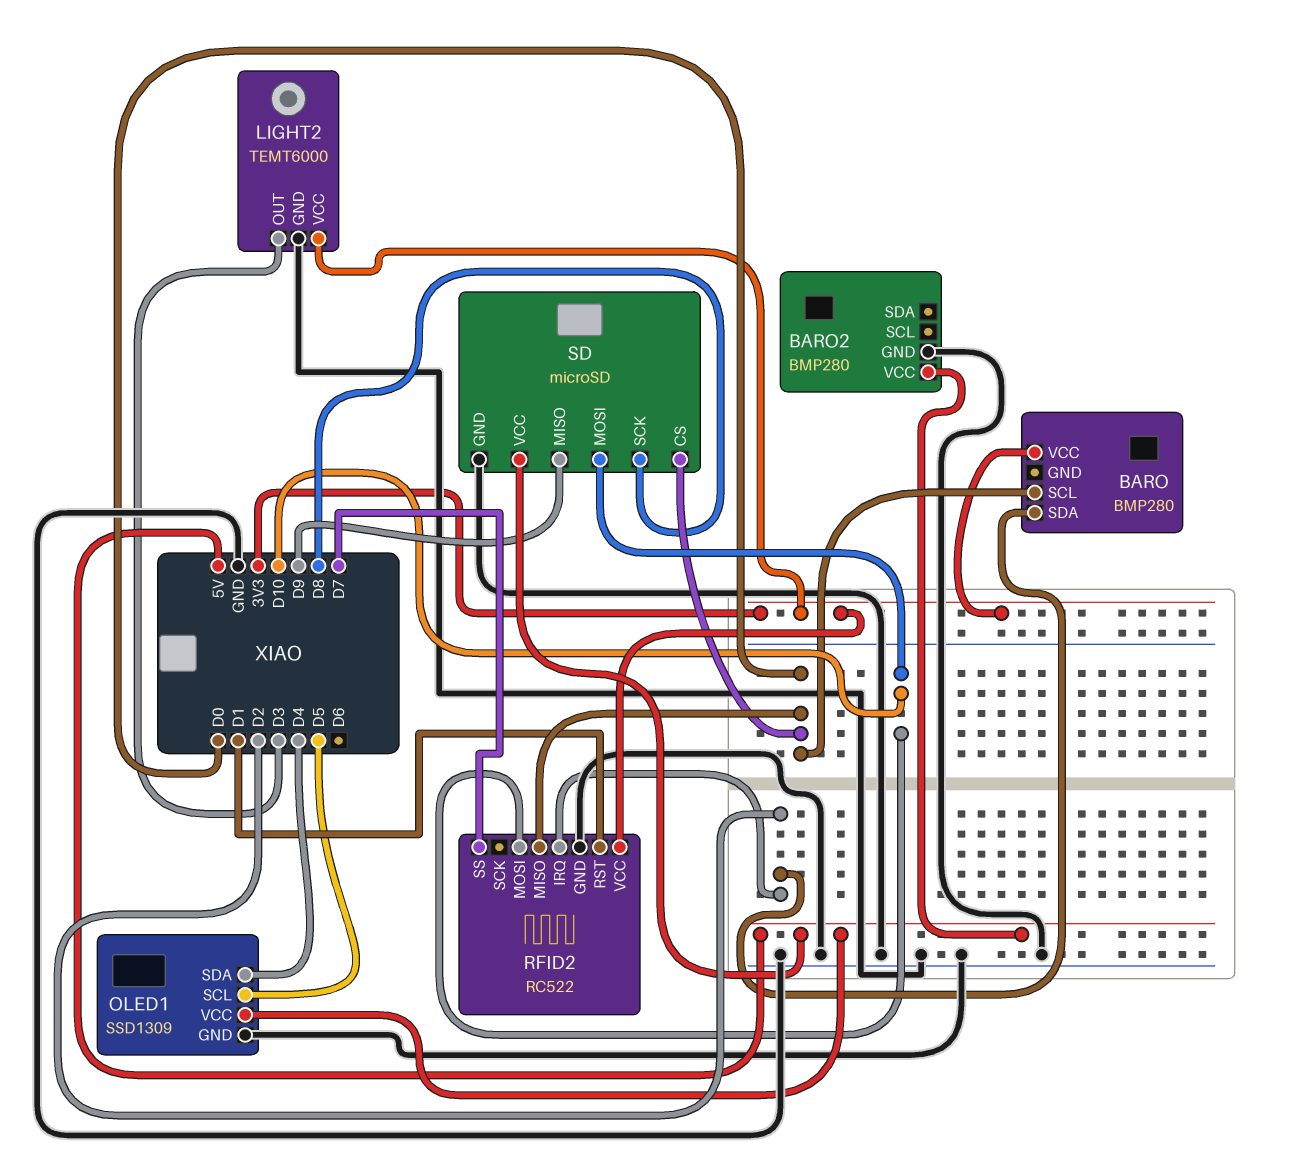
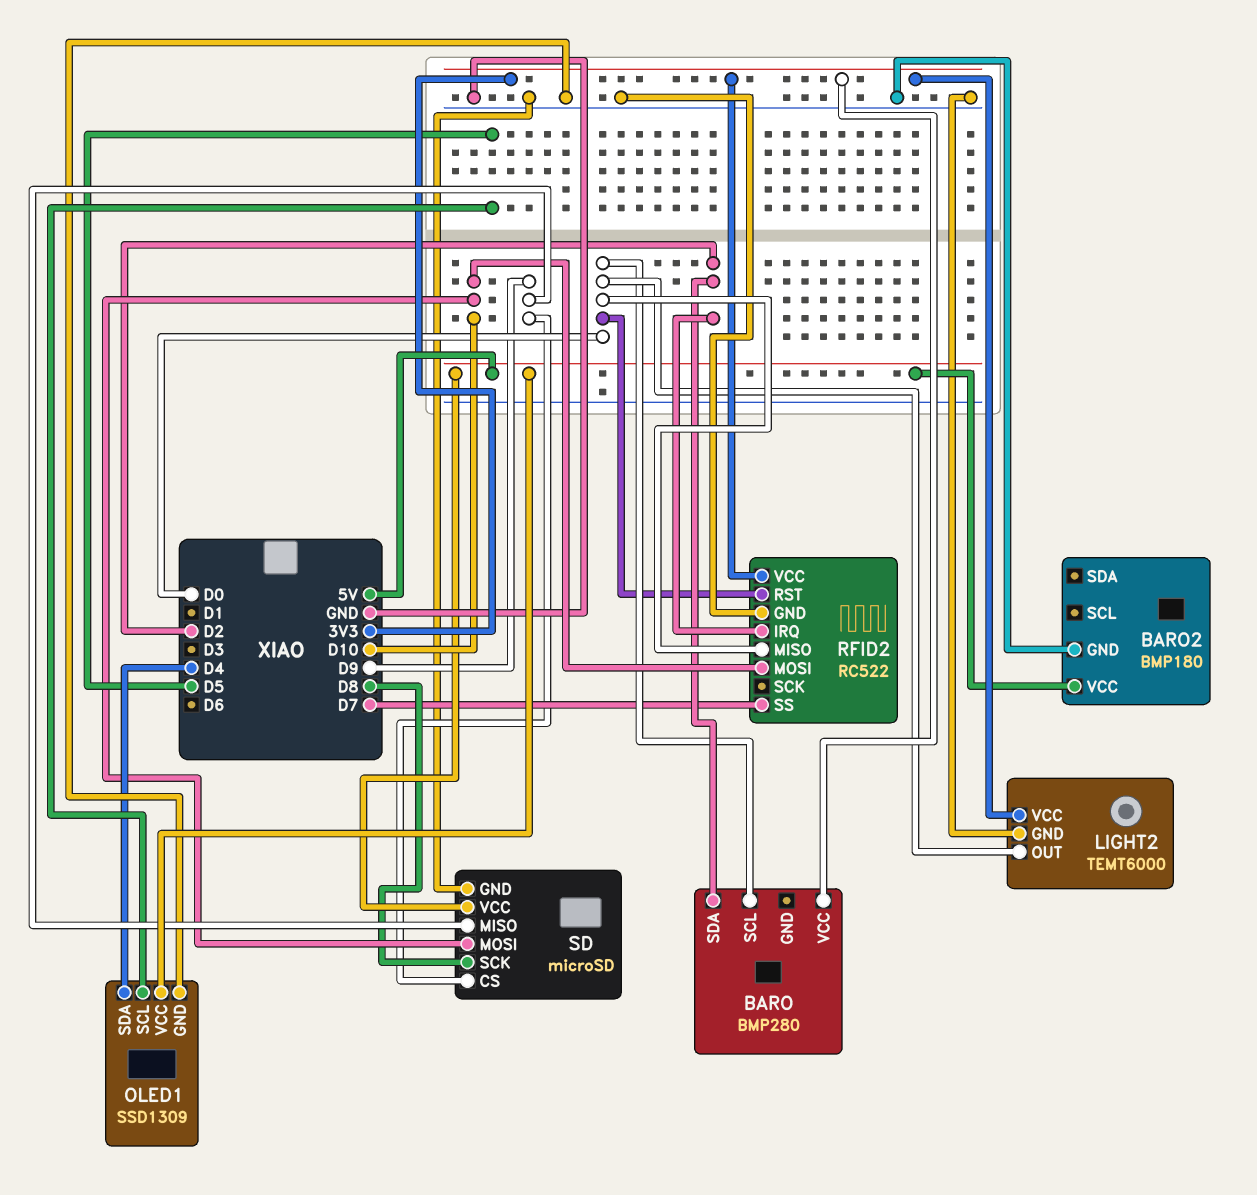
BARO2: BMP280 -> BMP180
LIGHT2 pin OUT: D3 -> D0
RFID2 pin RST: D1 -> D0
SD pin CS: D0 -> D9

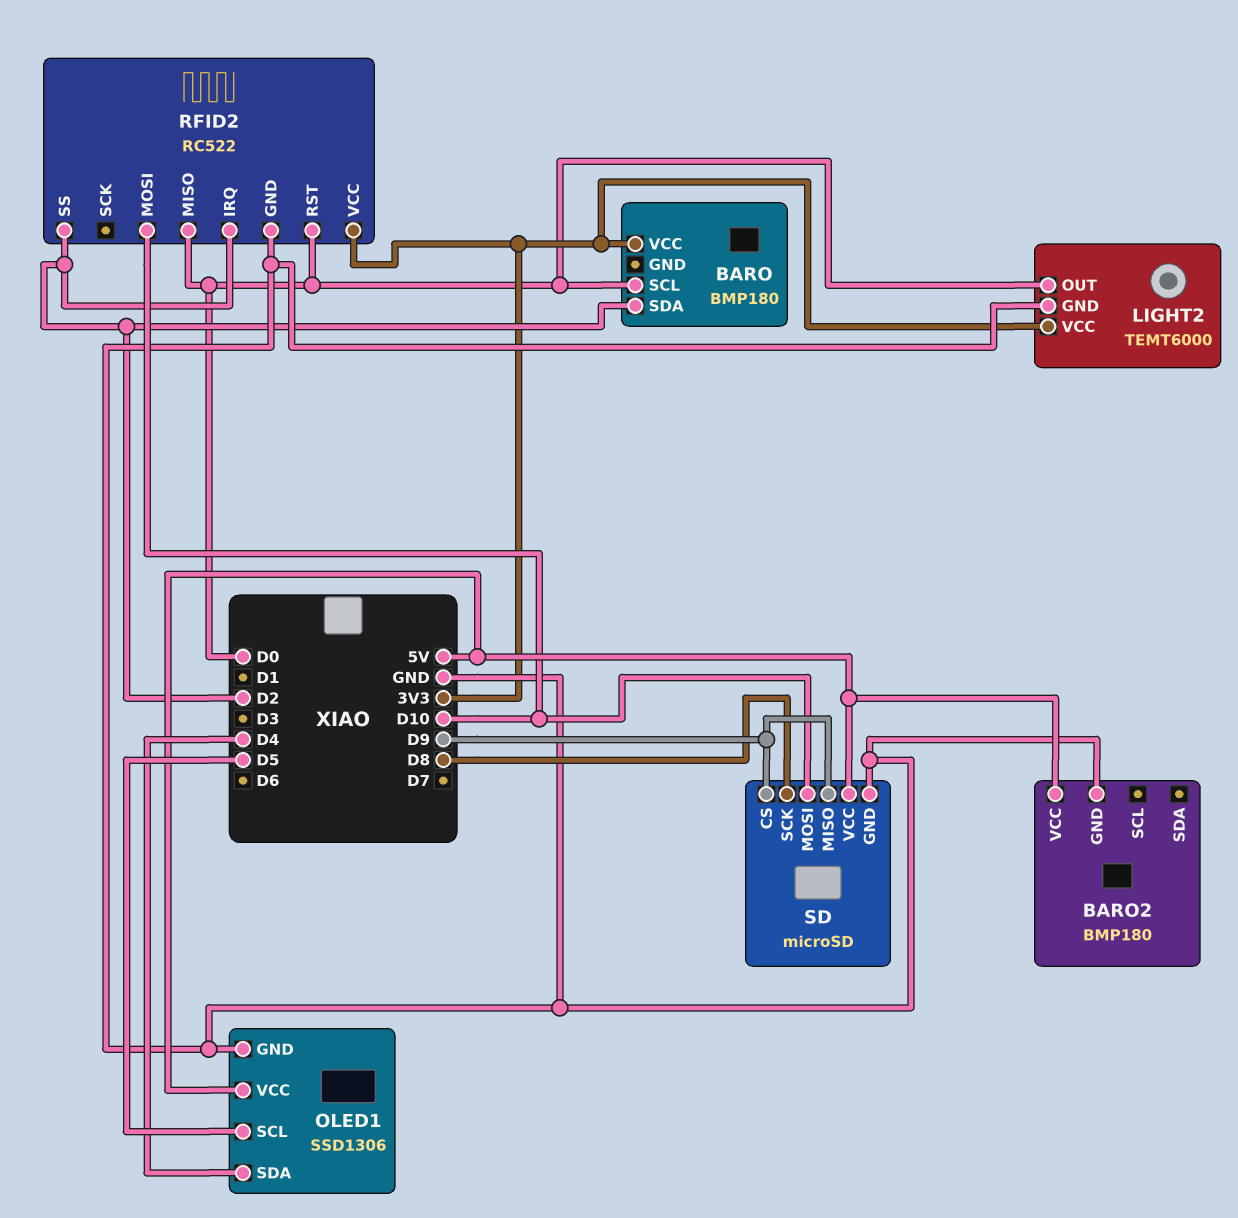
BARO: BMP280 -> BMP180
OLED1: SSD1309 -> SSD1306
RFID2 pin SS: D7 -> D2

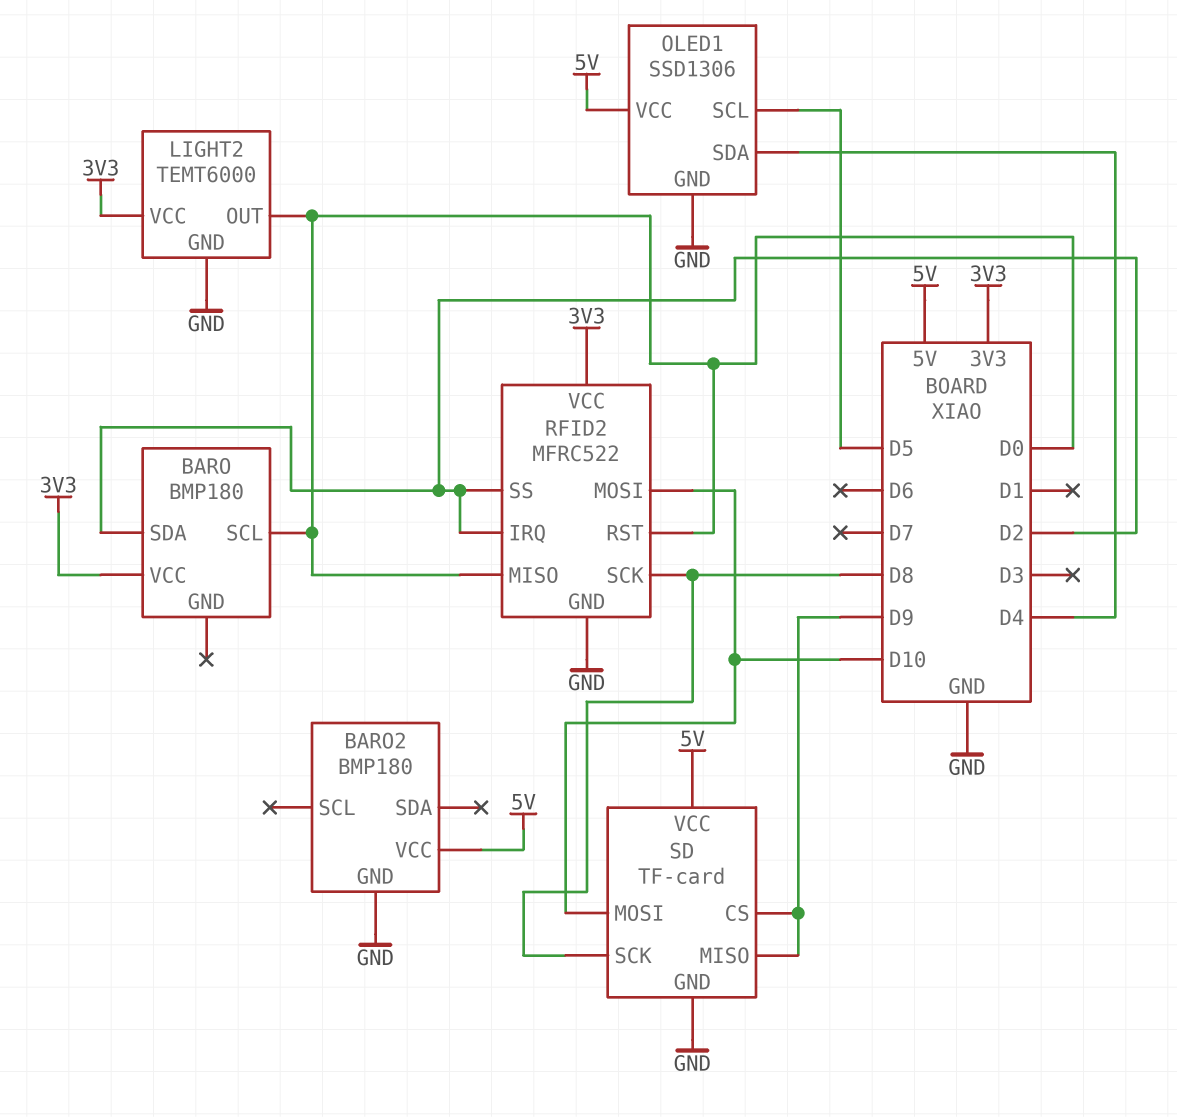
RFID2: RC522 -> MFRC522
RFID2 pin SCK: none -> D8
SD: microSD -> TF-card

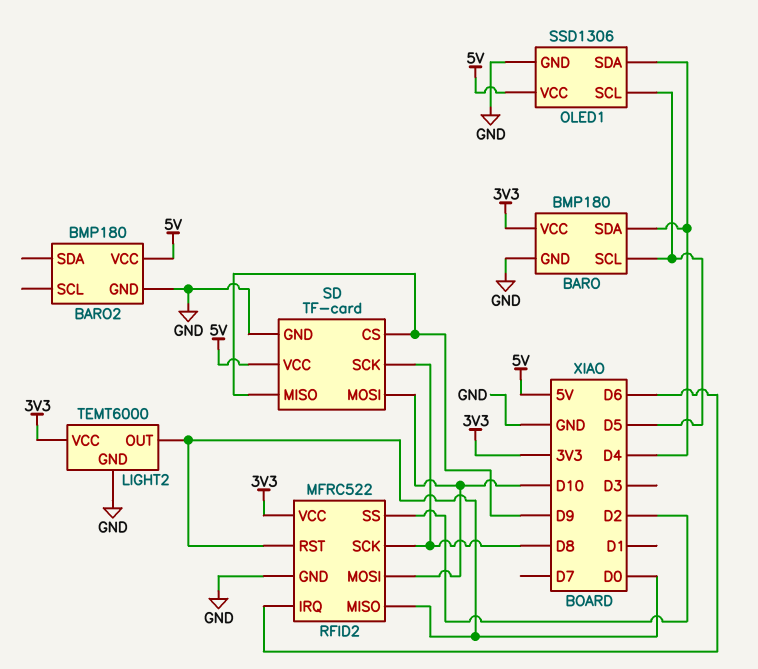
BARO pin GND: none -> GND
BARO pin SCL: D0 -> D5
BARO pin SDA: D2 -> D4
RFID2 pin IRQ: D2 -> D6

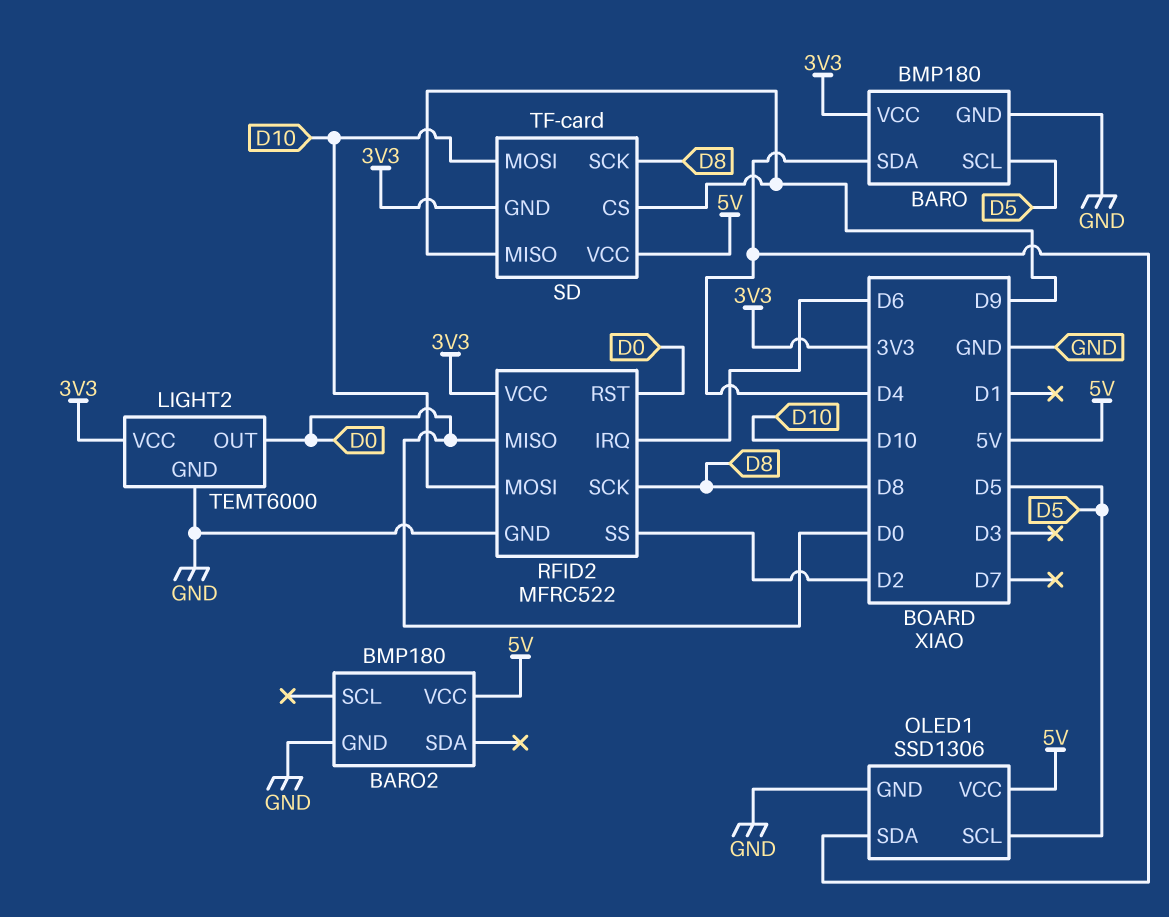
SD pin GND: GND -> 3V3

